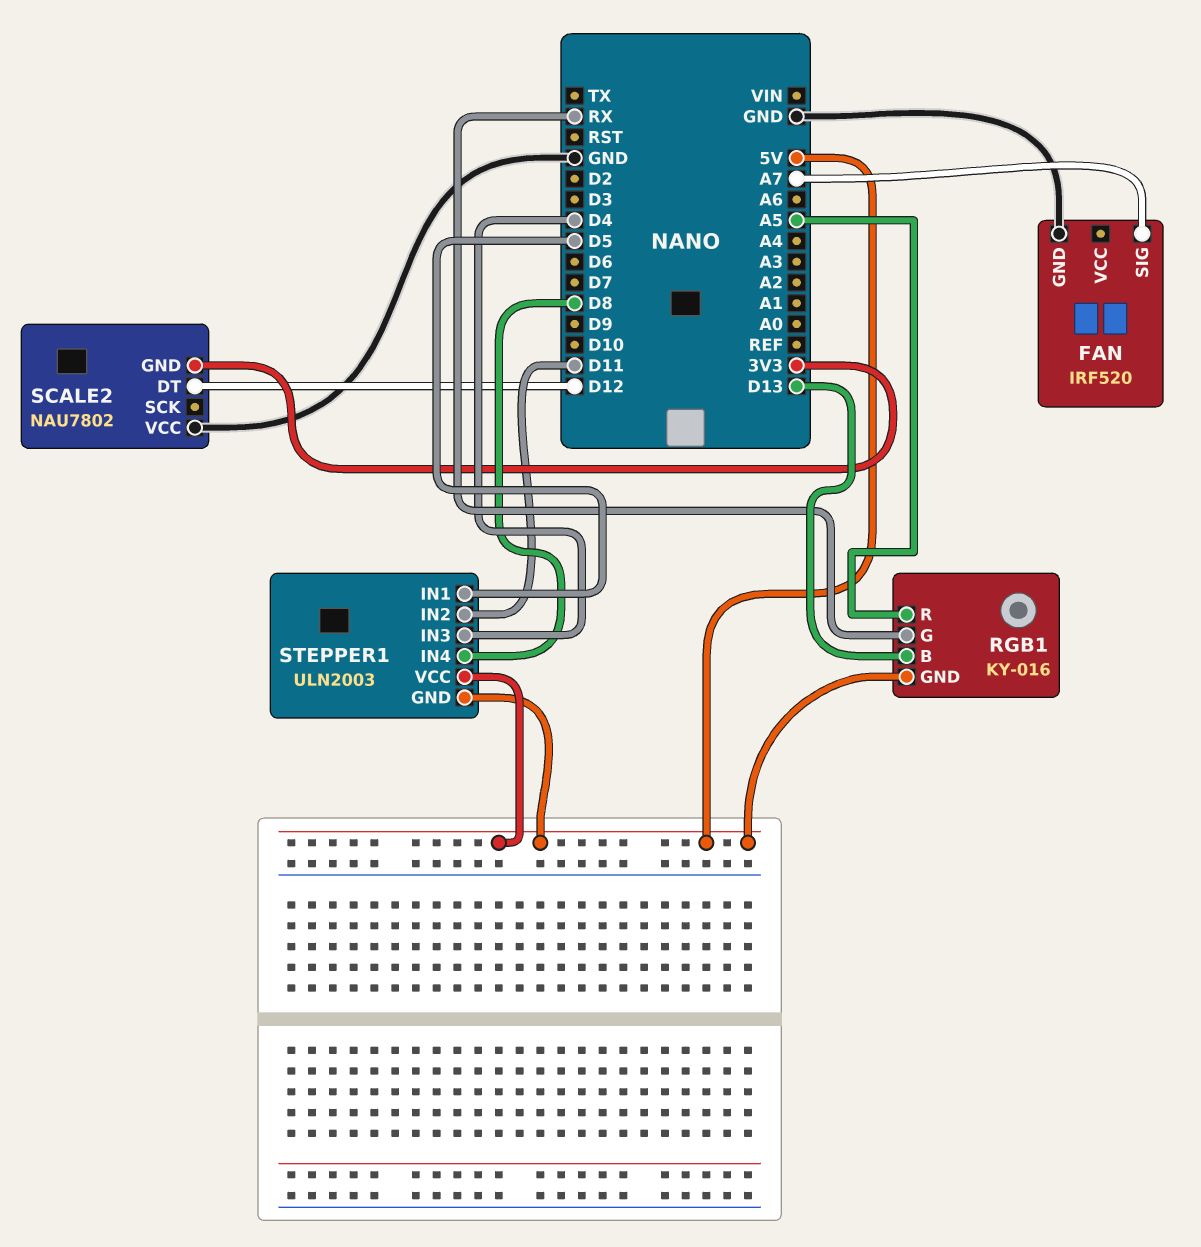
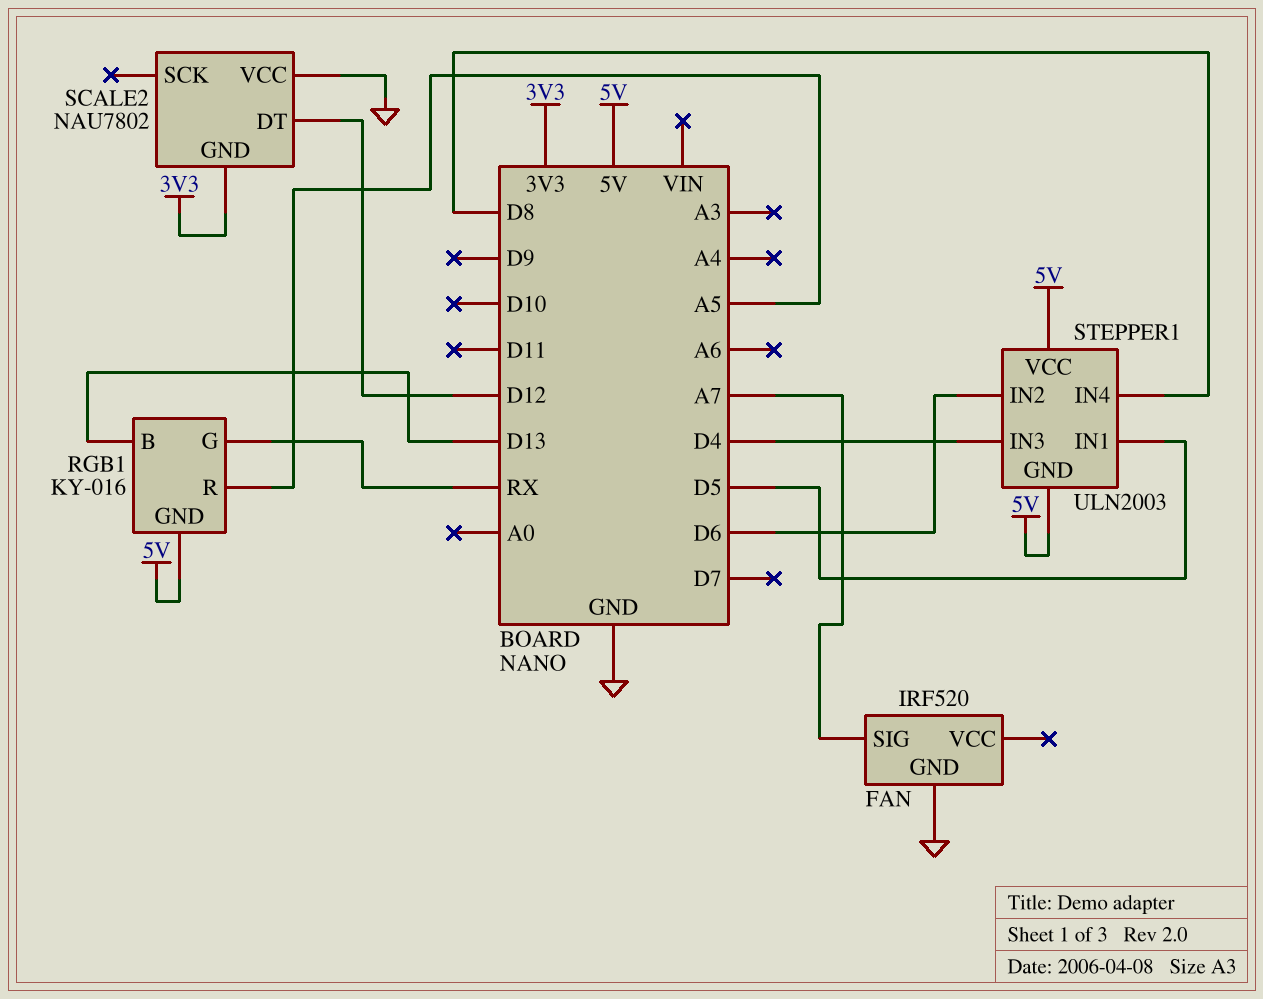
STEPPER1 pin IN2: D11 -> D6

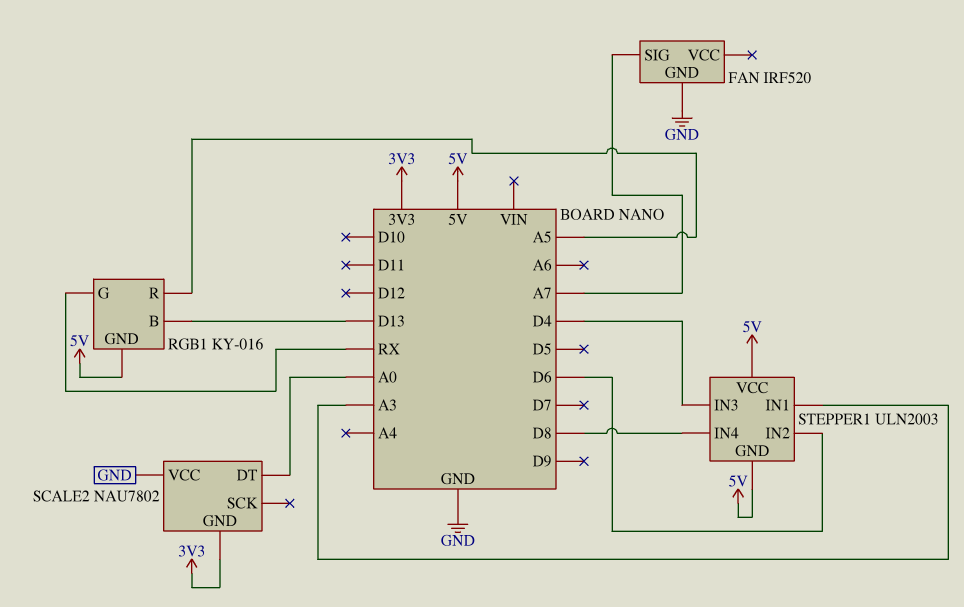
SCALE2 pin DT: D12 -> A0
STEPPER1 pin IN1: D5 -> A3

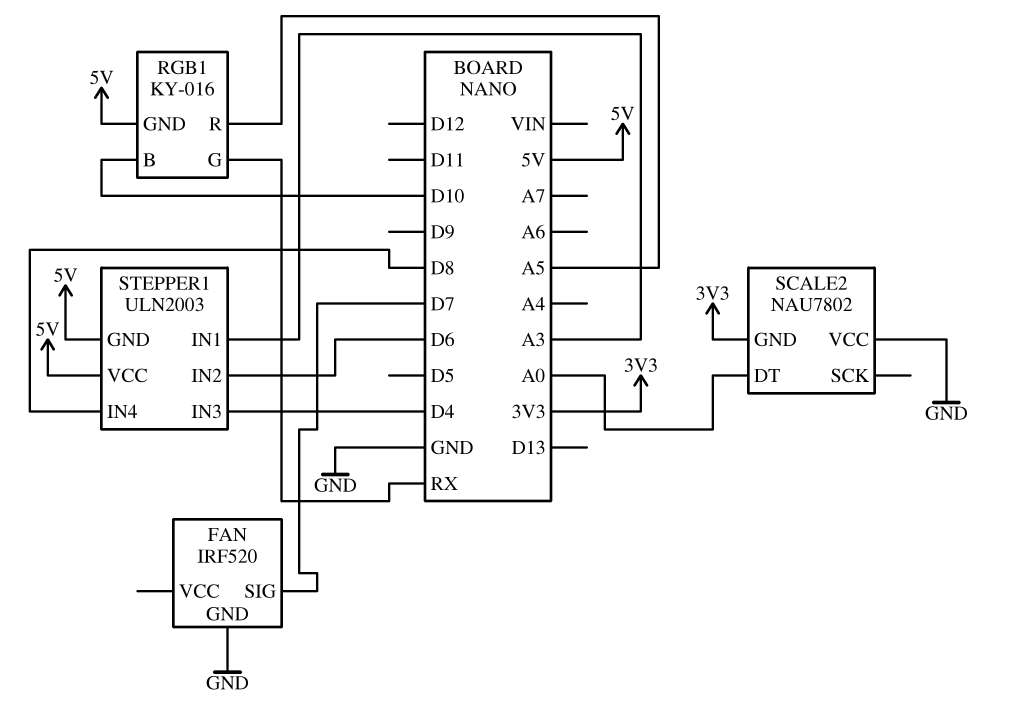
FAN pin SIG: A7 -> D7
RGB1 pin B: D13 -> D10

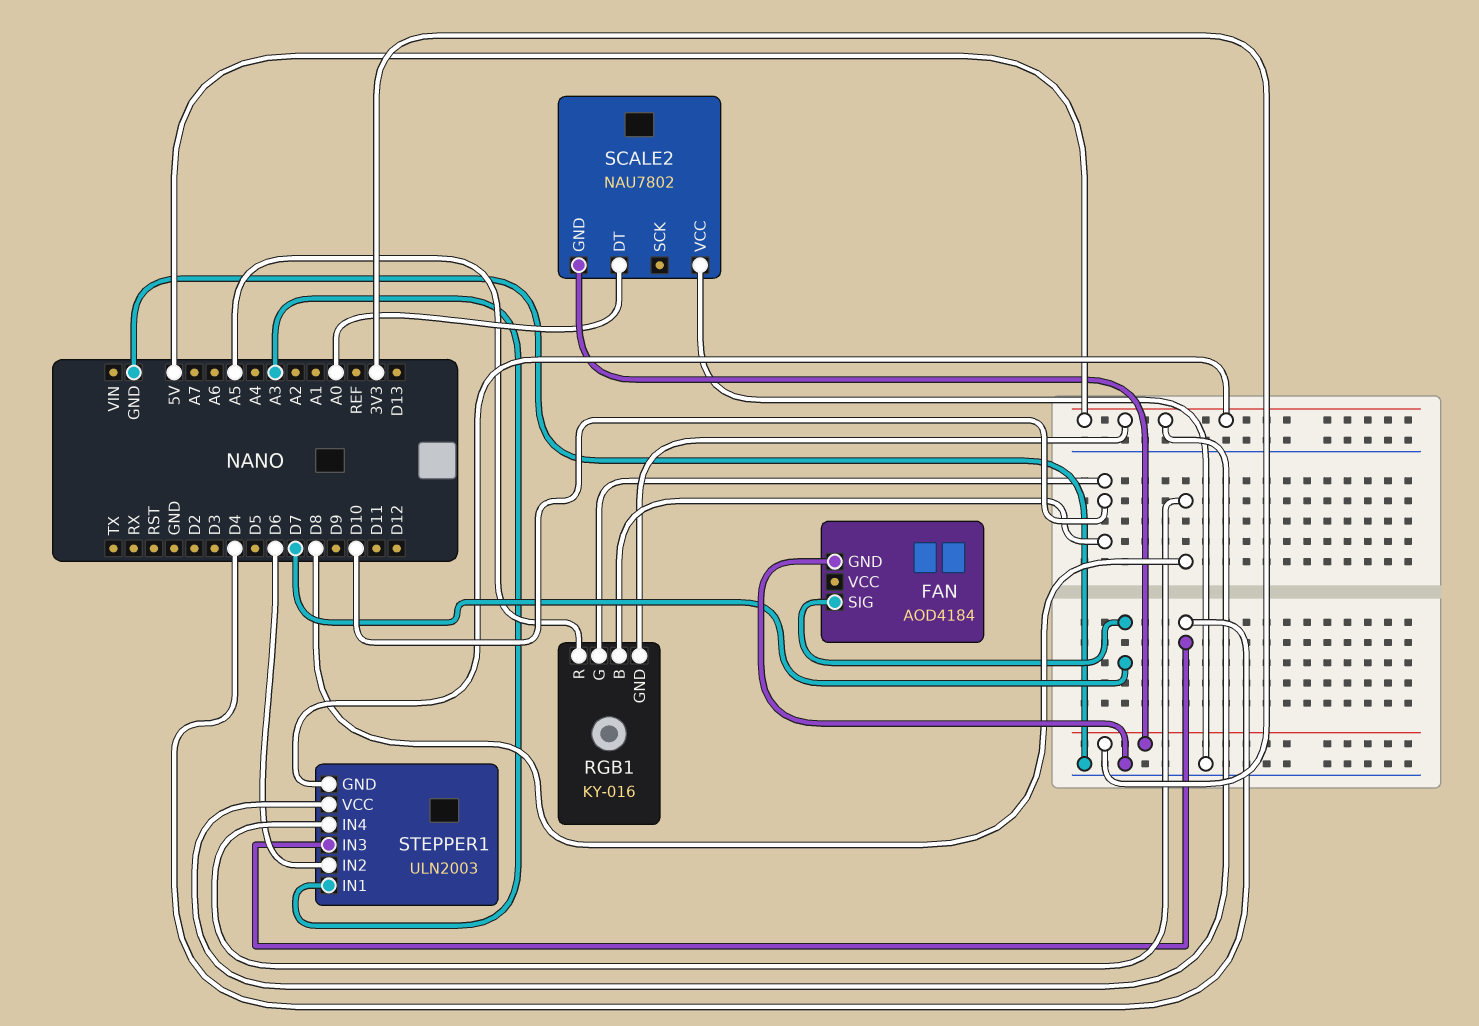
FAN: IRF520 -> AOD4184
RGB1 pin G: RX -> D10

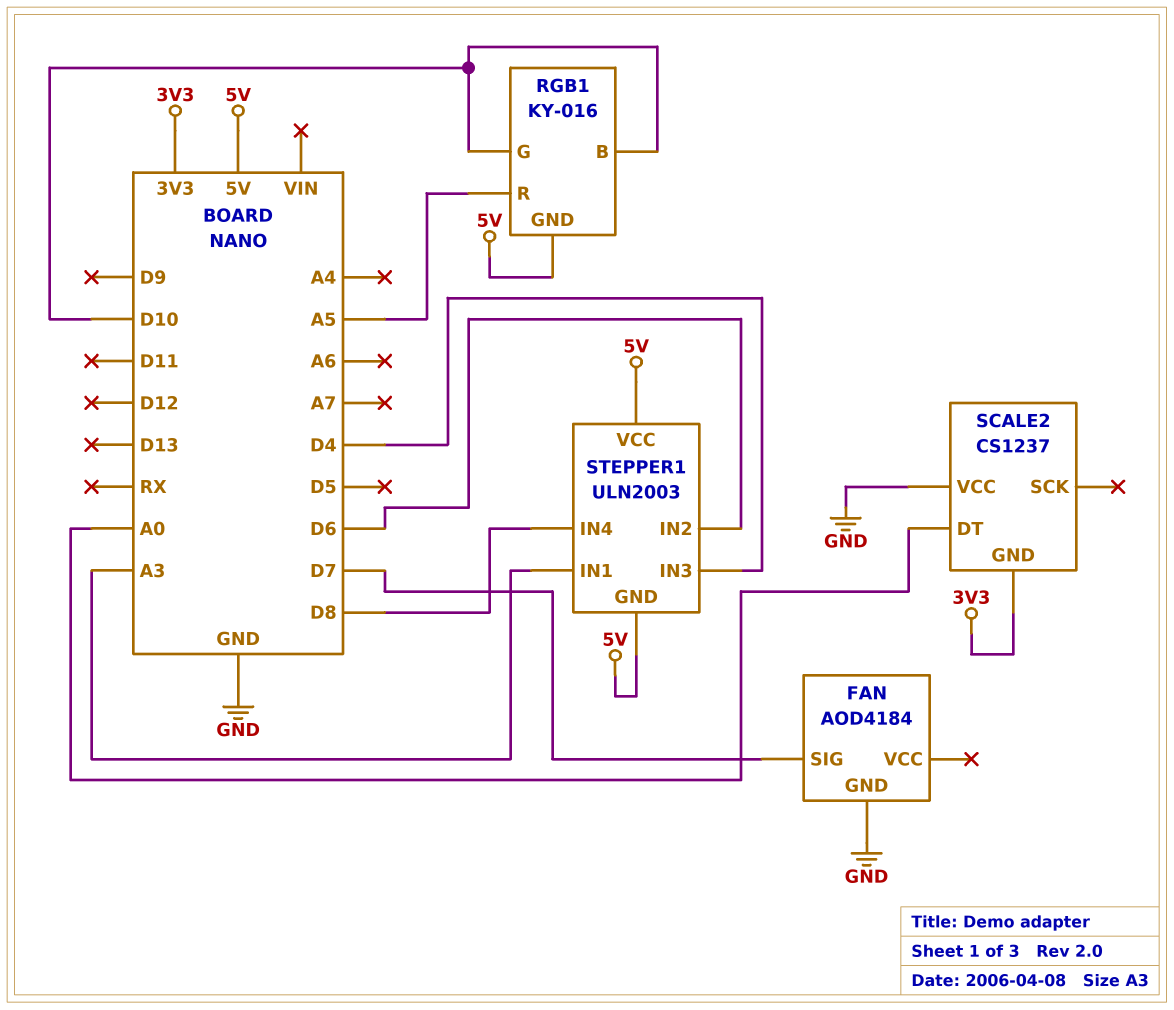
SCALE2: NAU7802 -> CS1237

